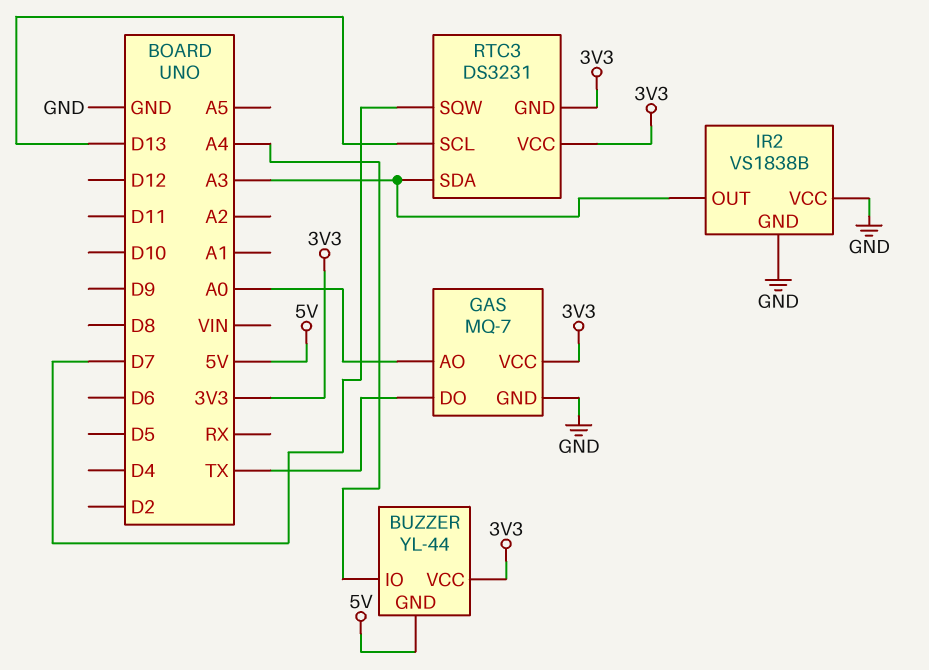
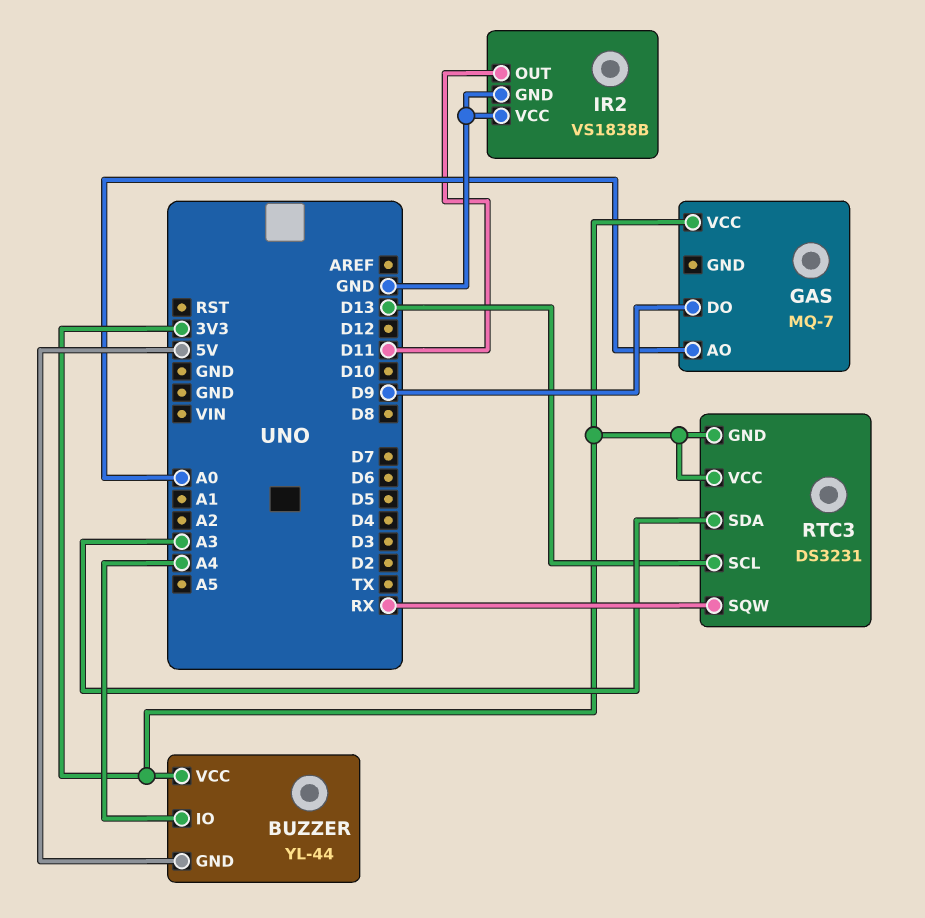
GAS pin DO: TX -> D9
GAS pin GND: GND -> none
IR2 pin OUT: A3 -> D11
RTC3 pin SQW: D7 -> RX

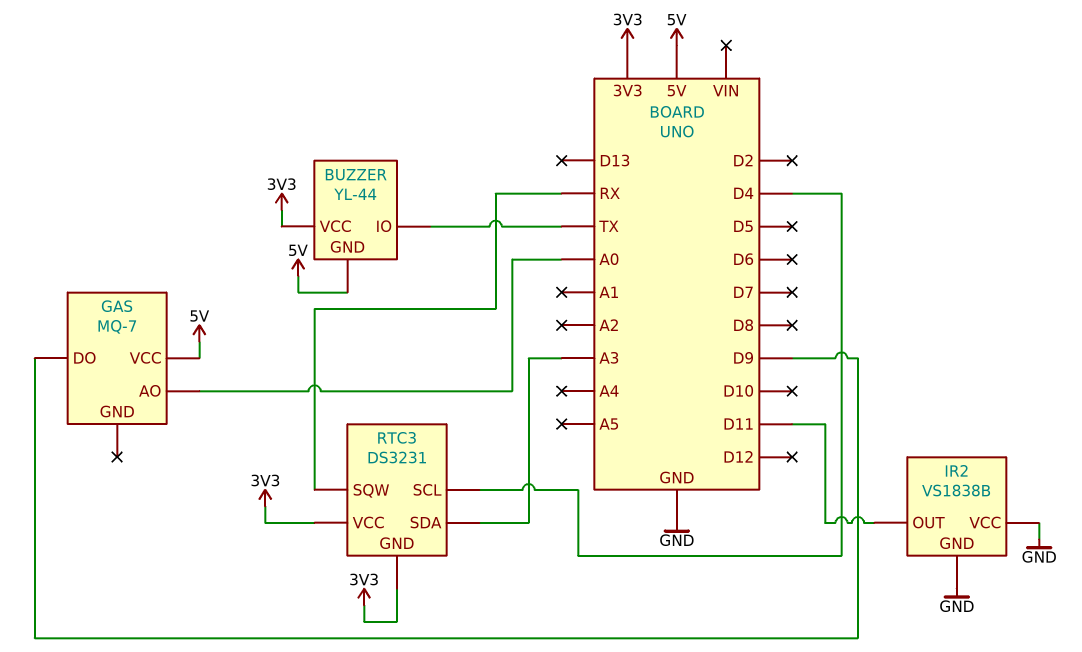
BUZZER pin IO: A4 -> TX
GAS pin VCC: 3V3 -> 5V
RTC3 pin SCL: D13 -> D4

